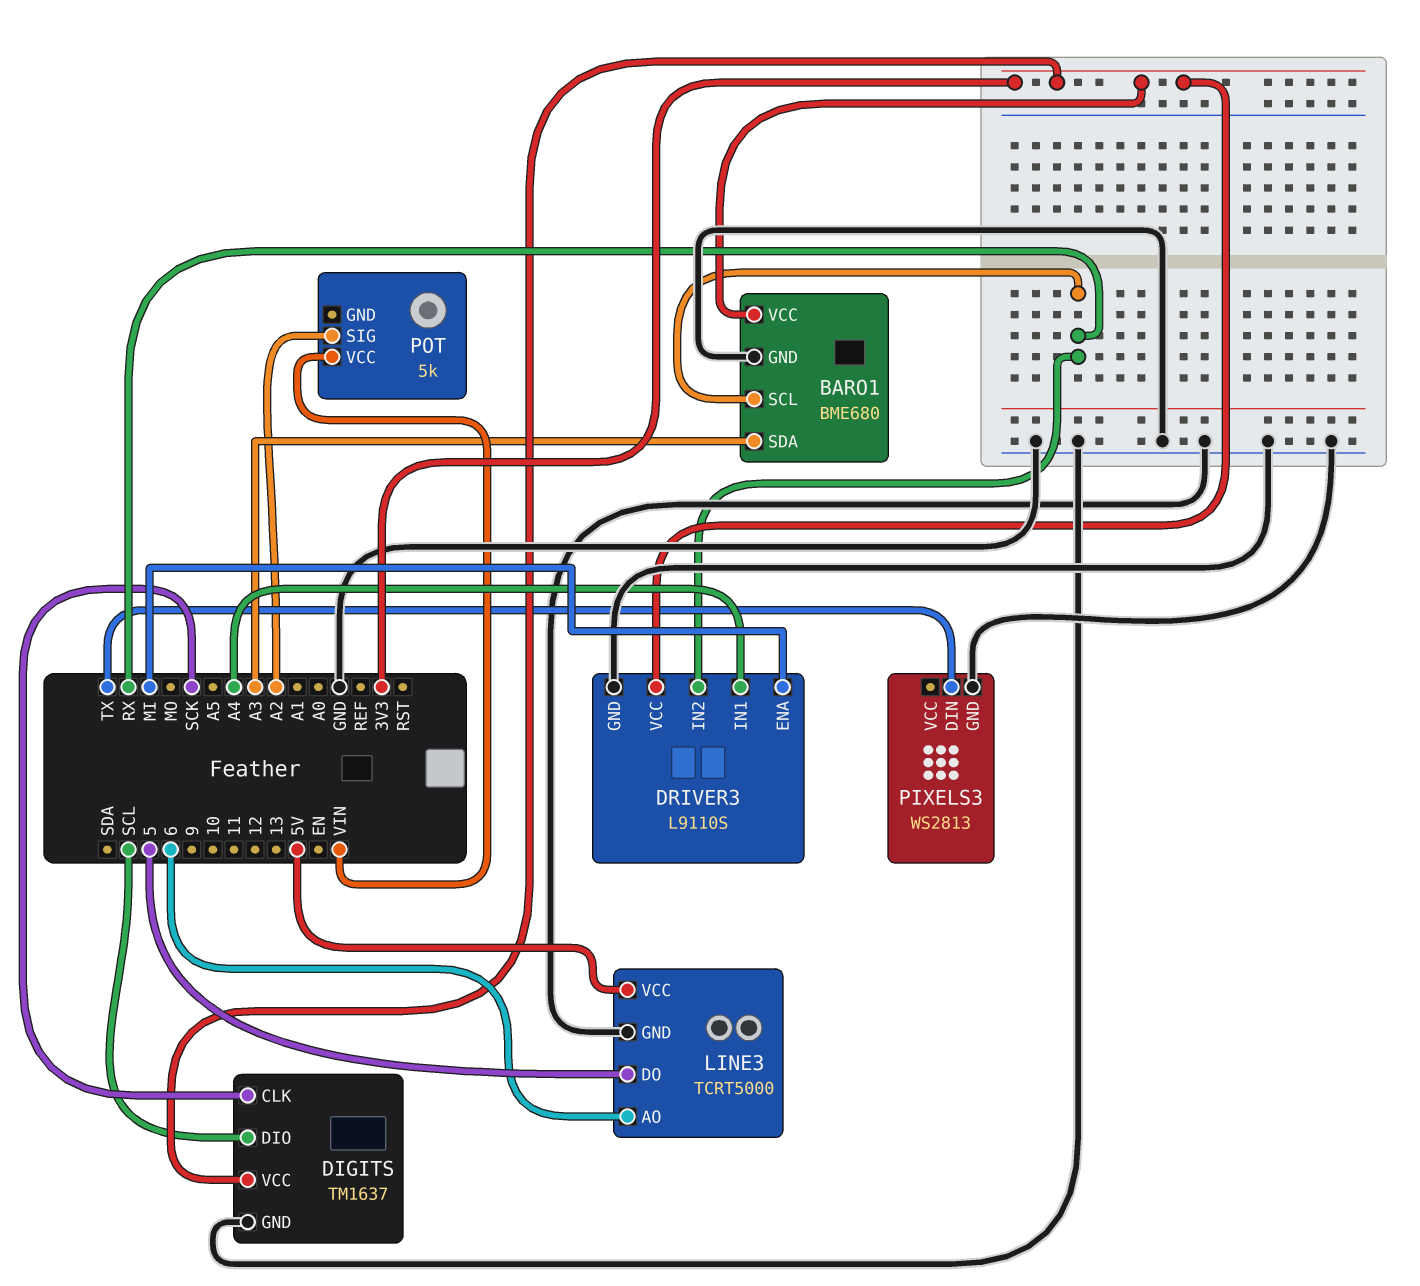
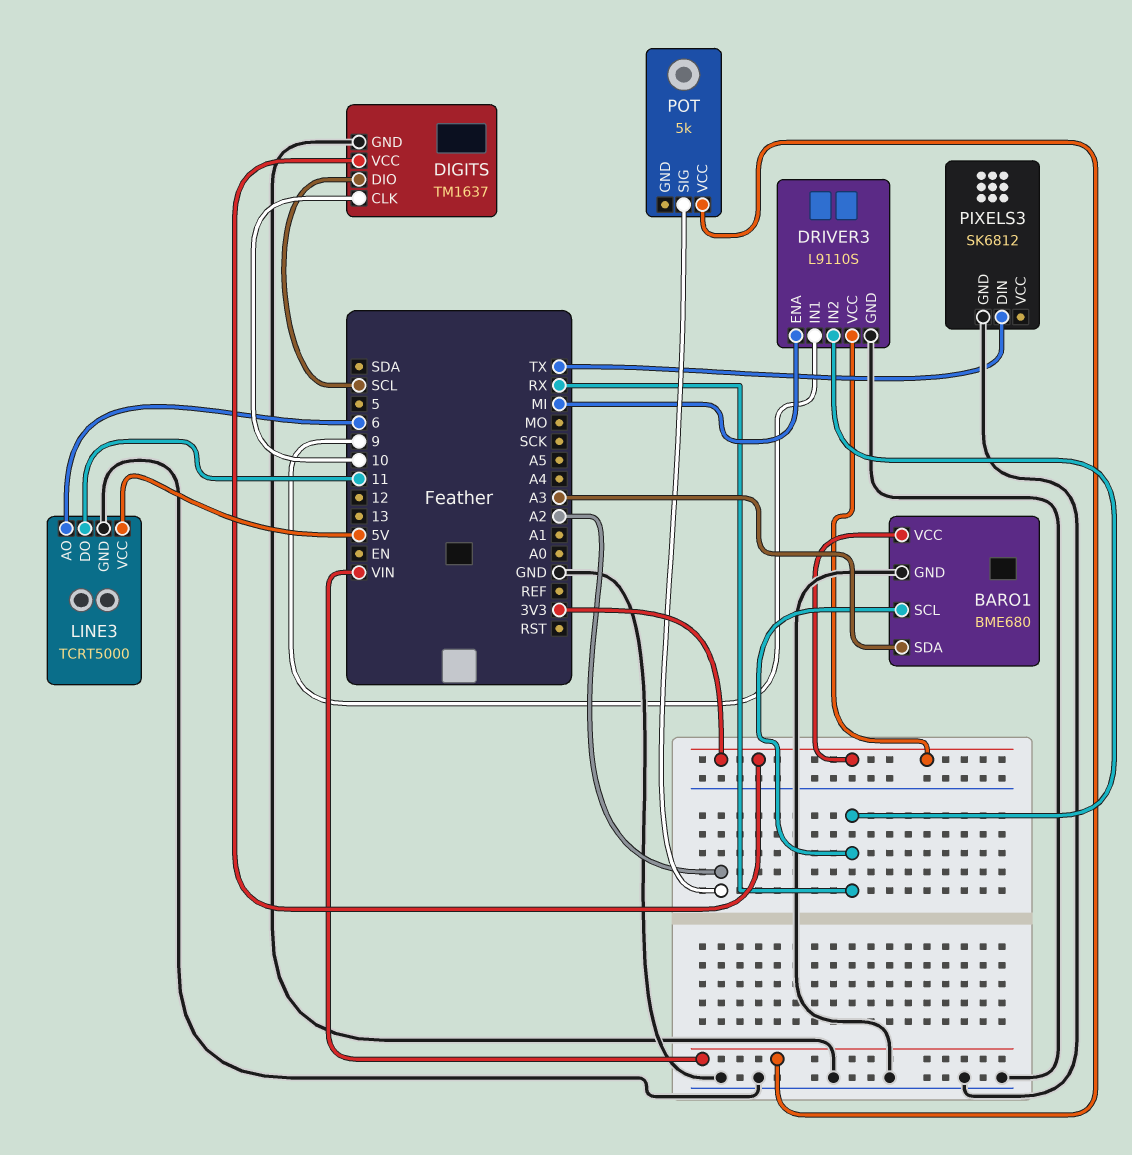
DIGITS pin CLK: SCK -> 10
DRIVER3 pin IN1: A4 -> 9
LINE3 pin DO: 5 -> 11
PIXELS3: WS2813 -> SK6812

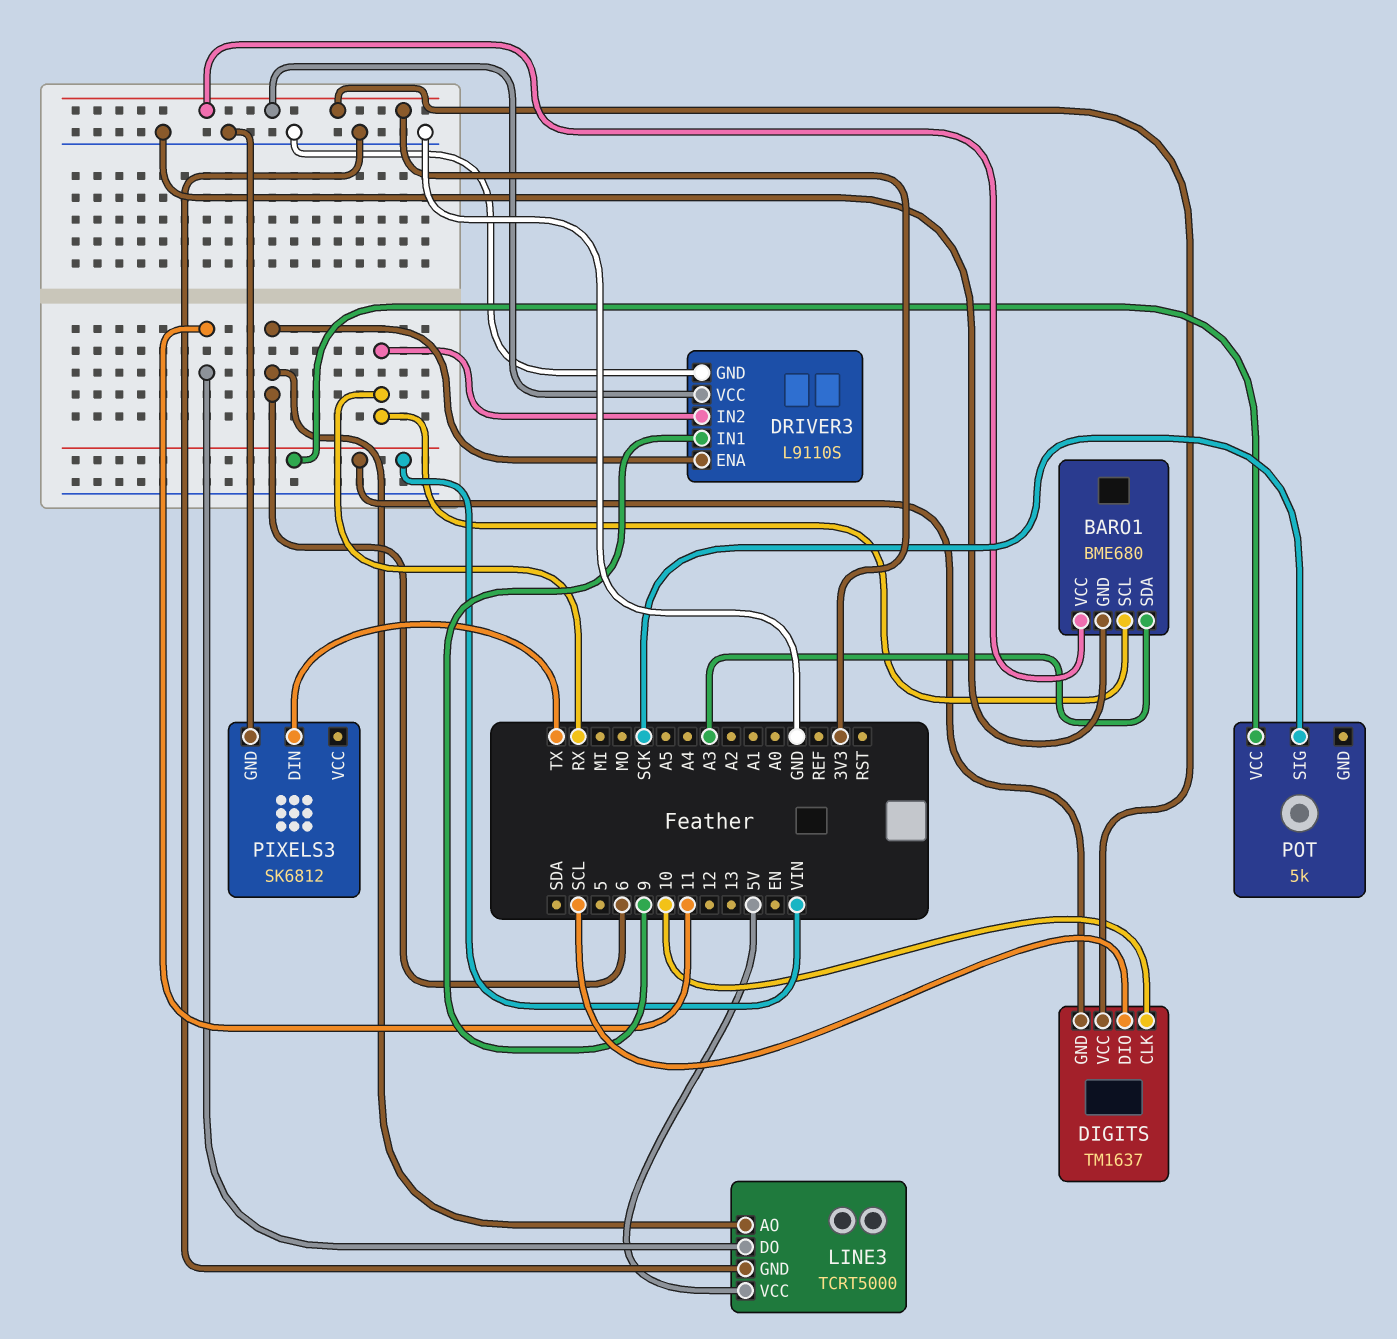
DIGITS pin GND: GND -> VIN
DRIVER3 pin ENA: MI -> 6
POT pin SIG: A2 -> SCK

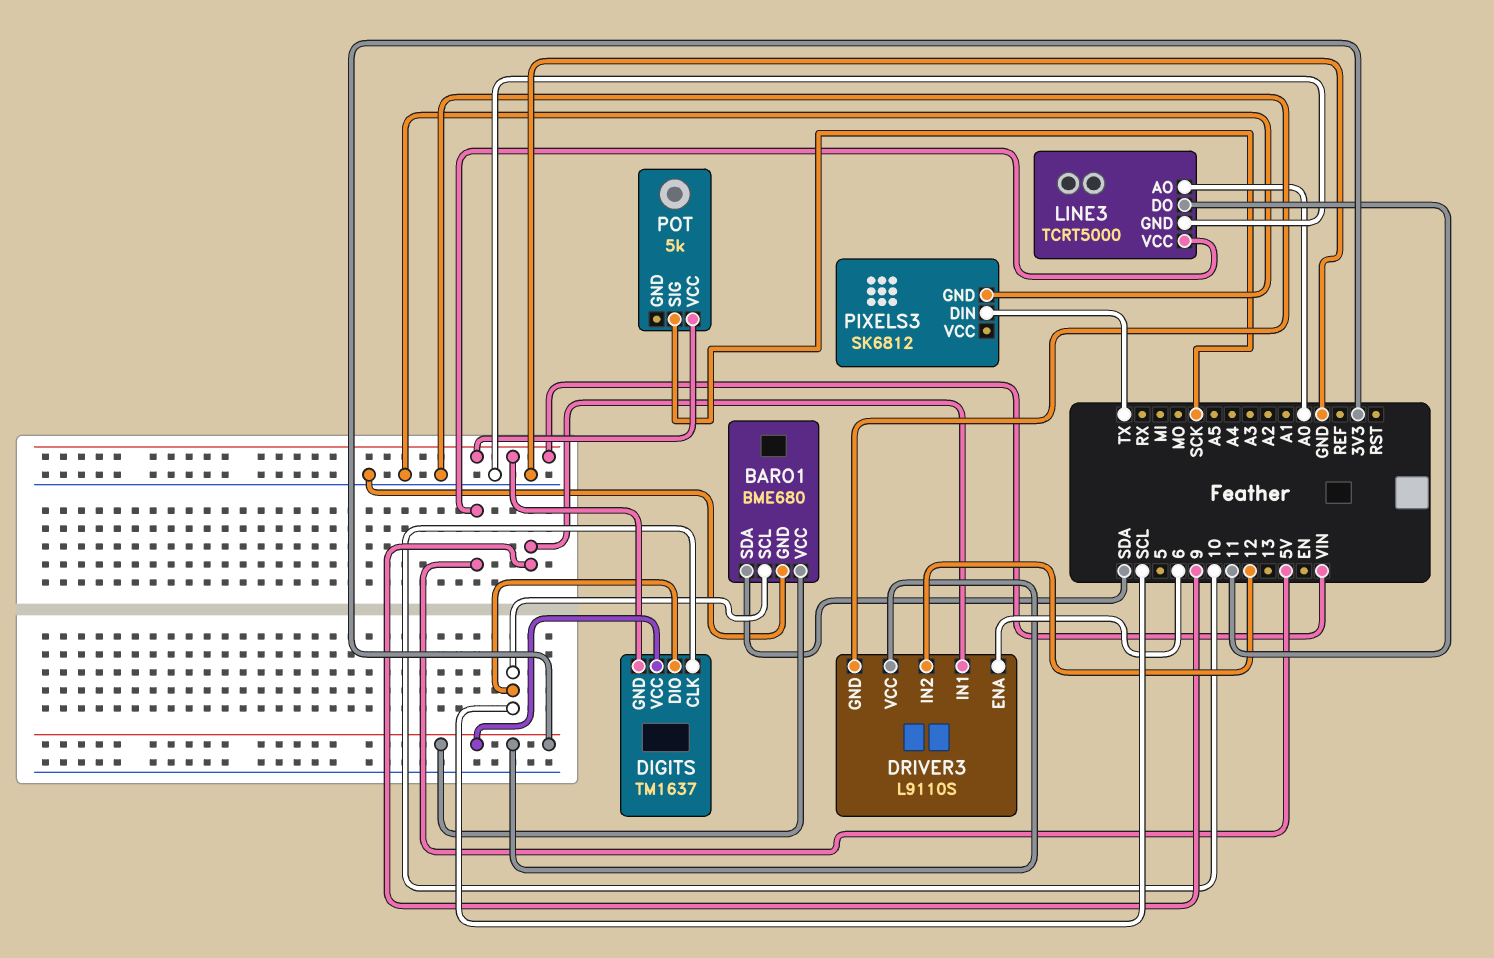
BARO1 pin SCL: RX -> SCL
BARO1 pin SDA: A3 -> SDA
DRIVER3 pin IN2: RX -> 12
LINE3 pin AO: 6 -> A0

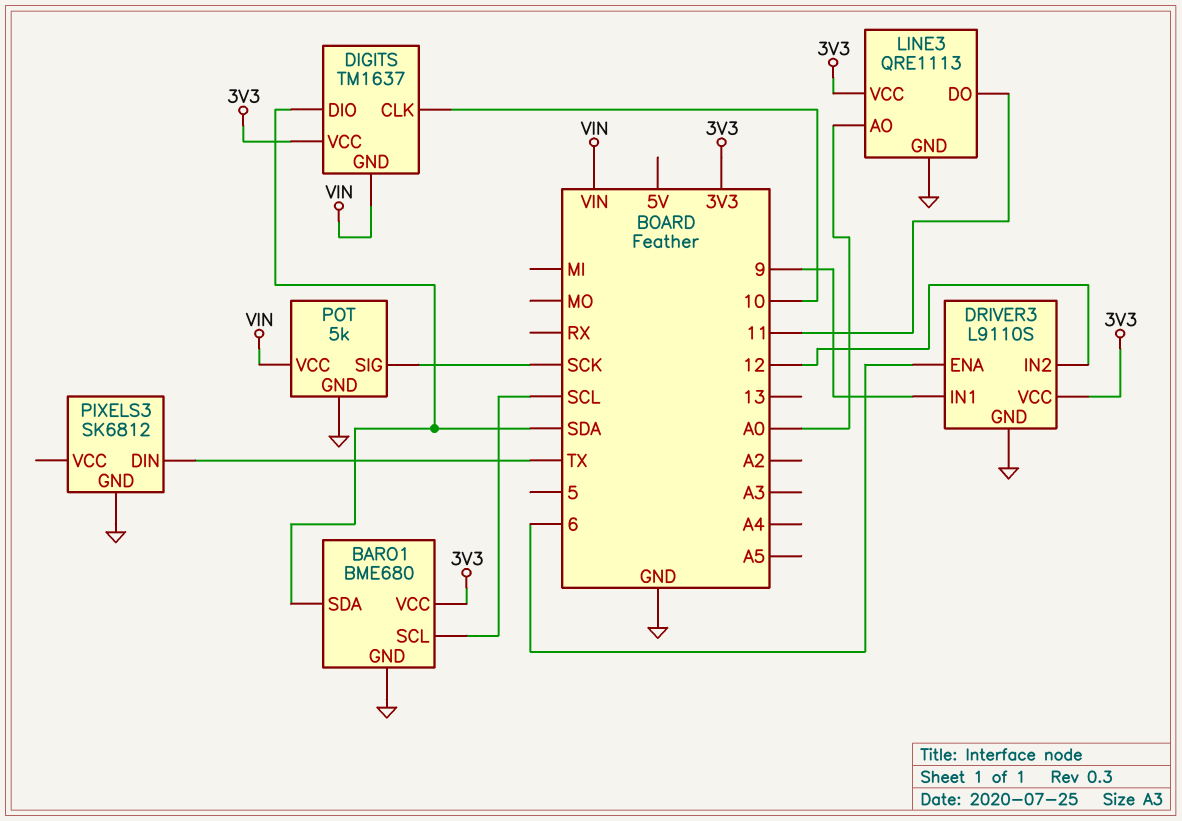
DIGITS pin DIO: SCL -> SDA
LINE3: TCRT5000 -> QRE1113
LINE3 pin VCC: 5V -> 3V3
POT pin GND: none -> GND

